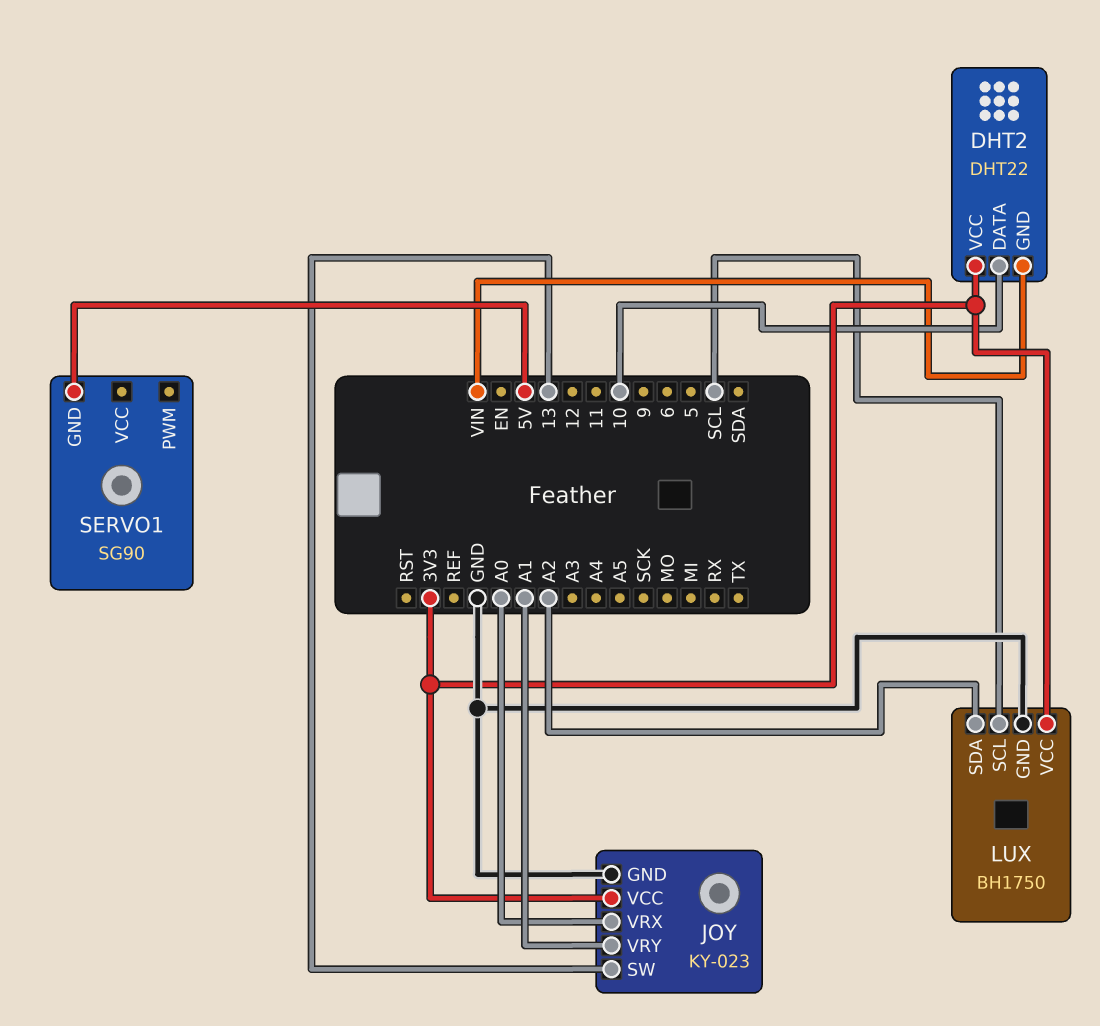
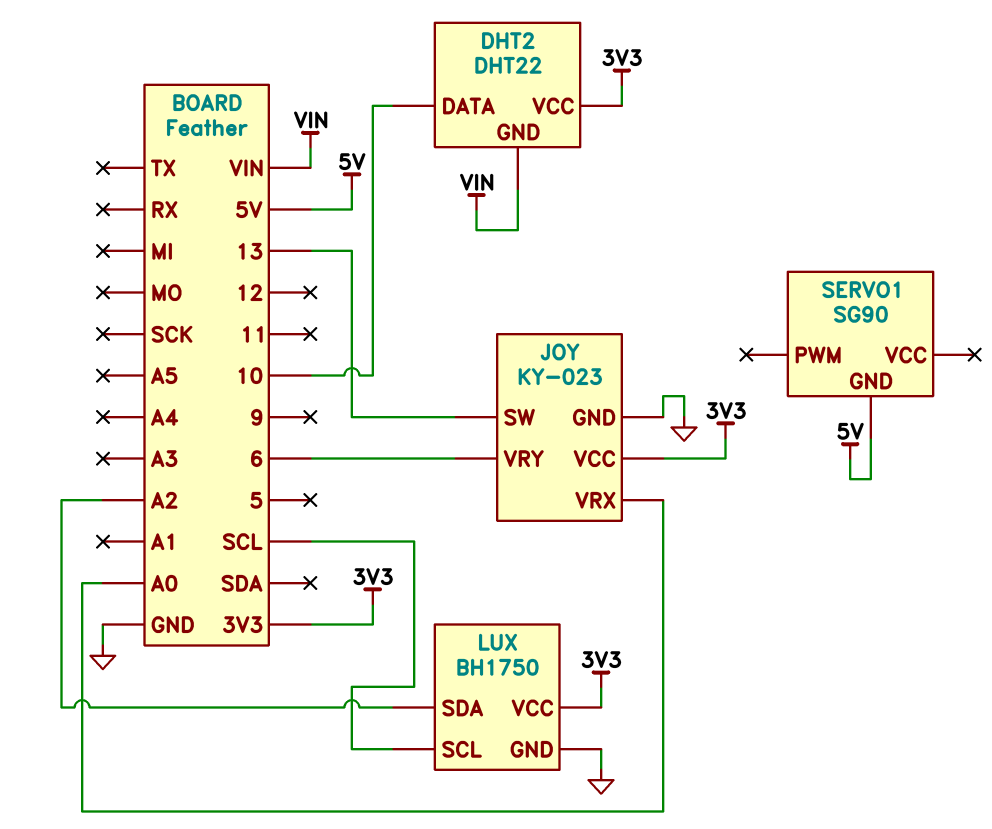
JOY pin VRY: A1 -> 6

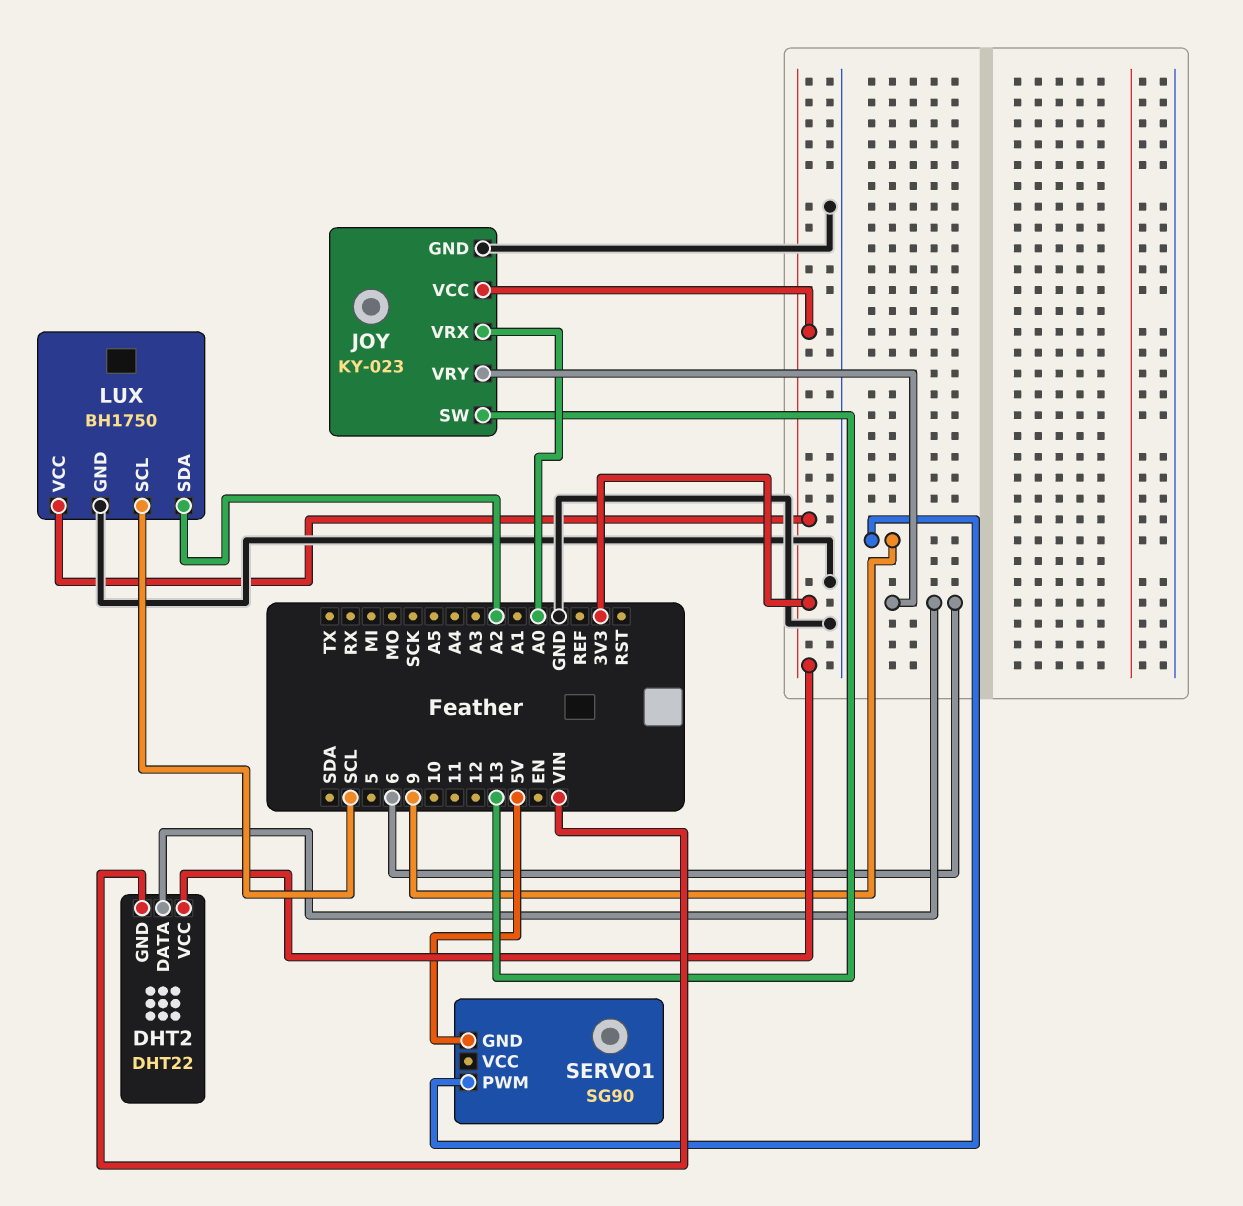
DHT2 pin DATA: 10 -> 6
SERVO1 pin PWM: none -> 9

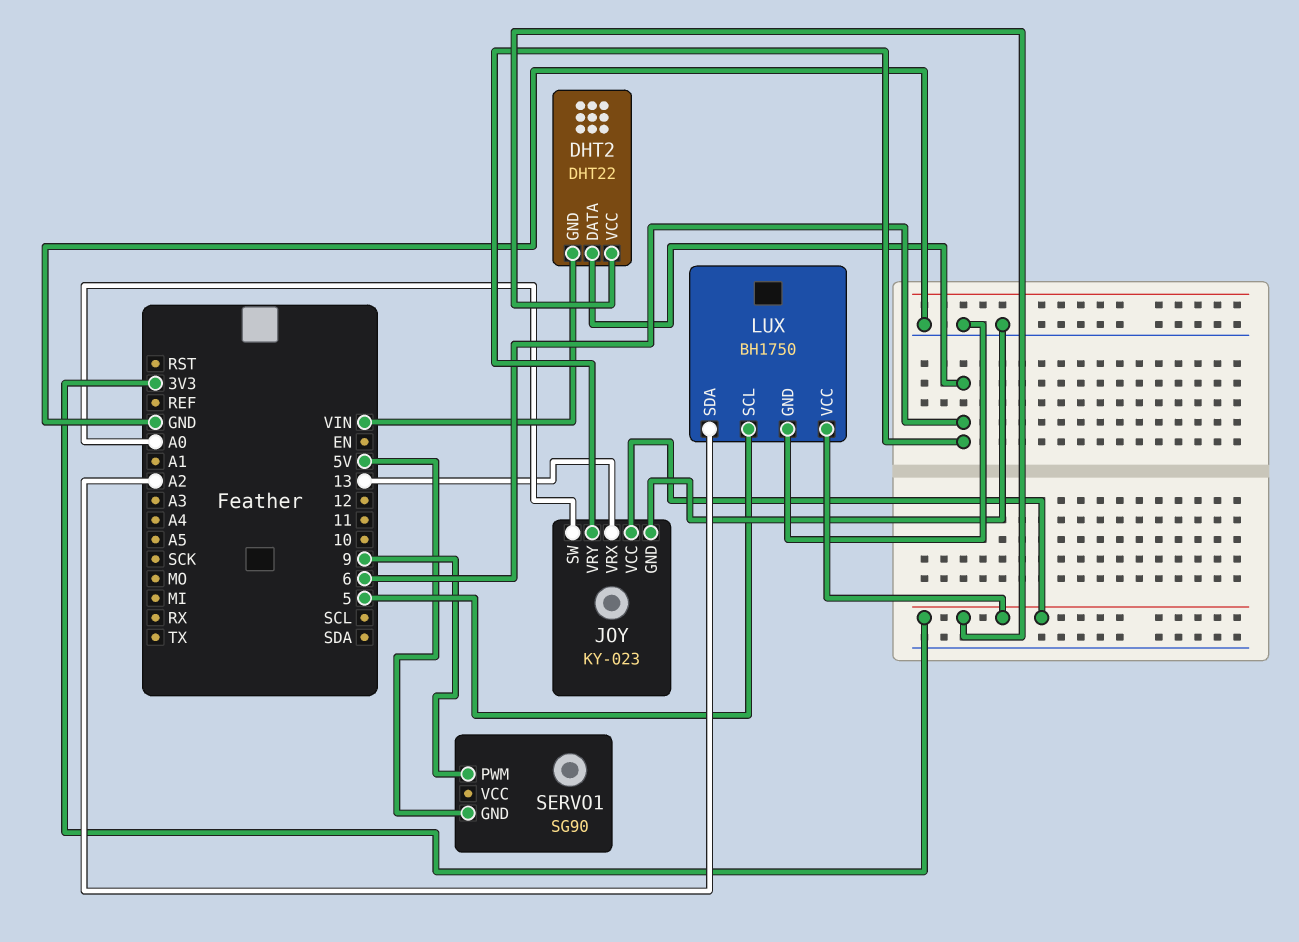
JOY pin SW: 13 -> A0
JOY pin VRX: A0 -> 13
LUX pin SCL: SCL -> 5

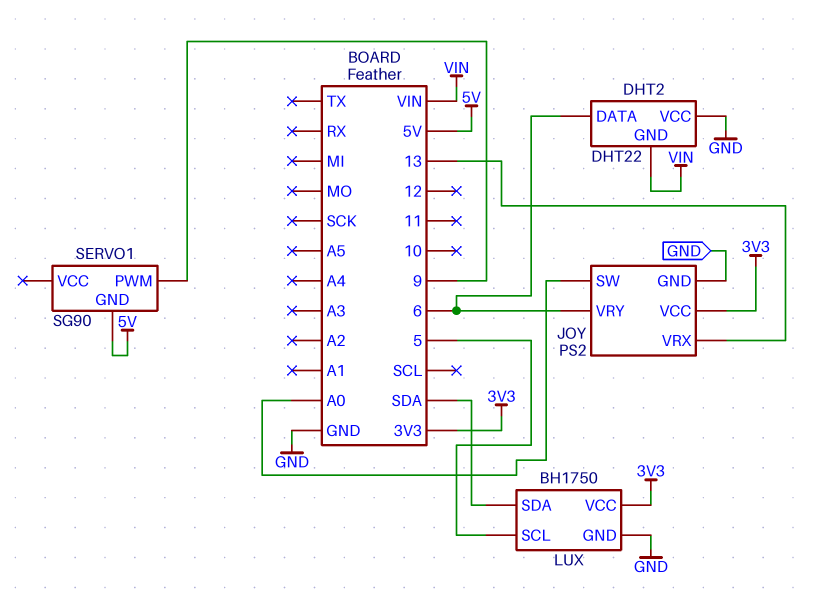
DHT2 pin VCC: 3V3 -> GND
JOY: KY-023 -> PS2
LUX pin SDA: A2 -> SDA

